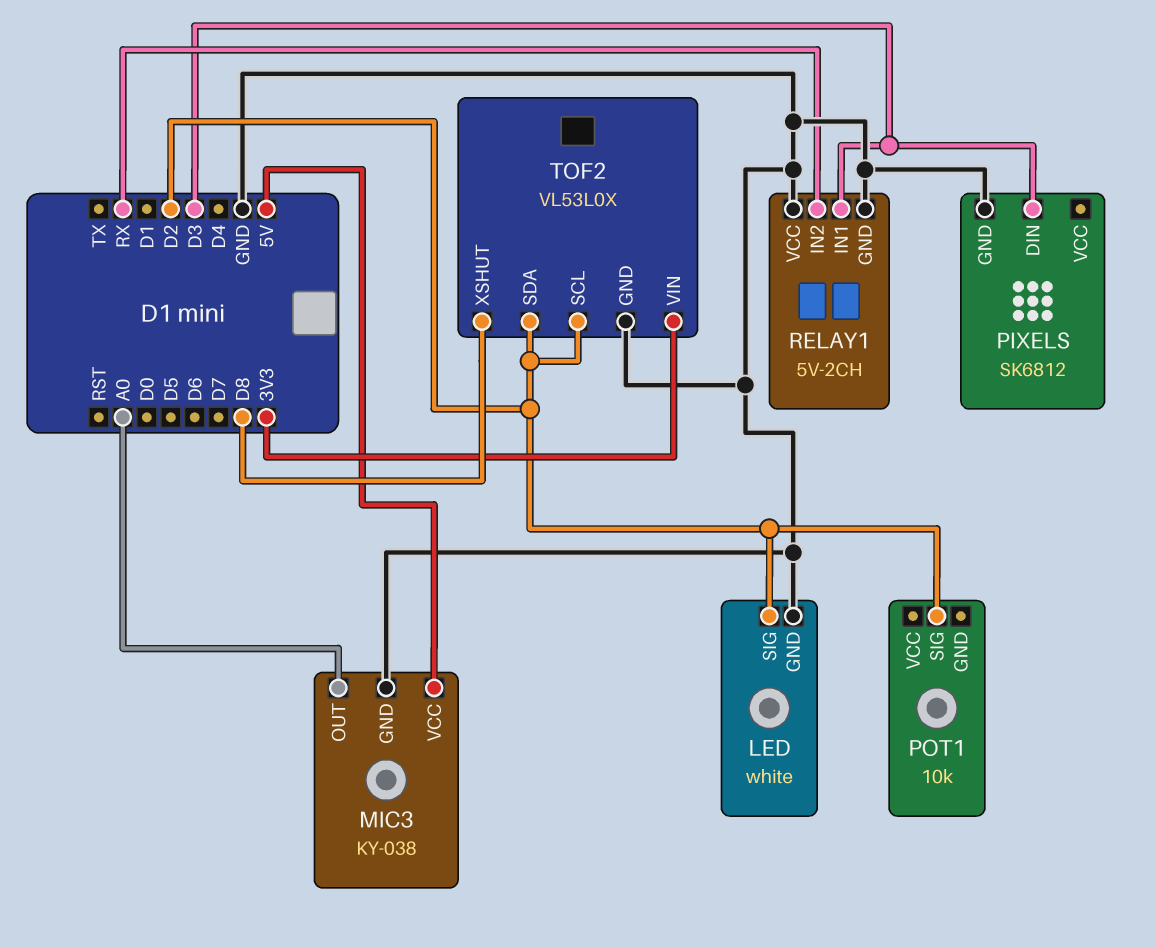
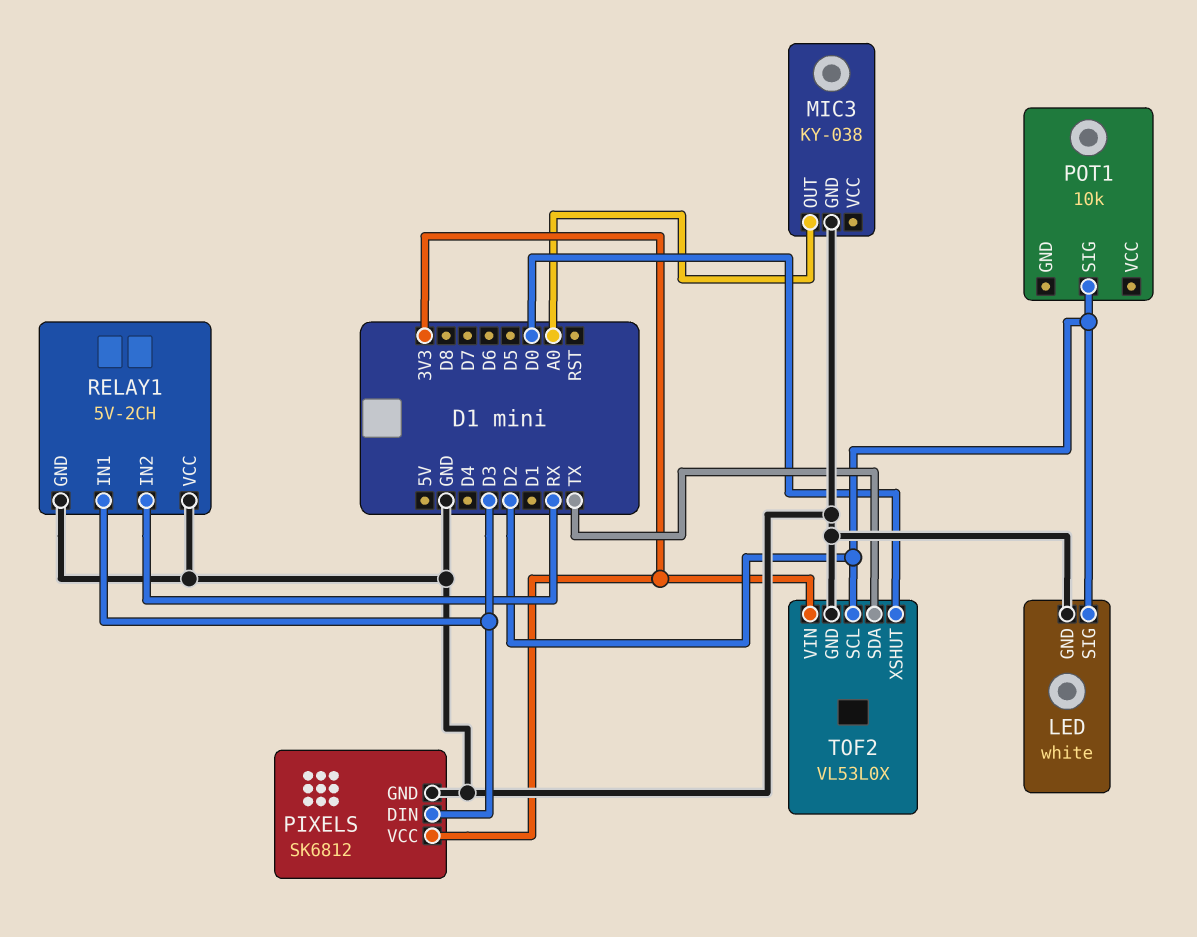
MIC3 pin VCC: 5V -> none
PIXELS pin VCC: none -> 3V3
TOF2 pin SDA: D2 -> TX
TOF2 pin XSHUT: D8 -> D0

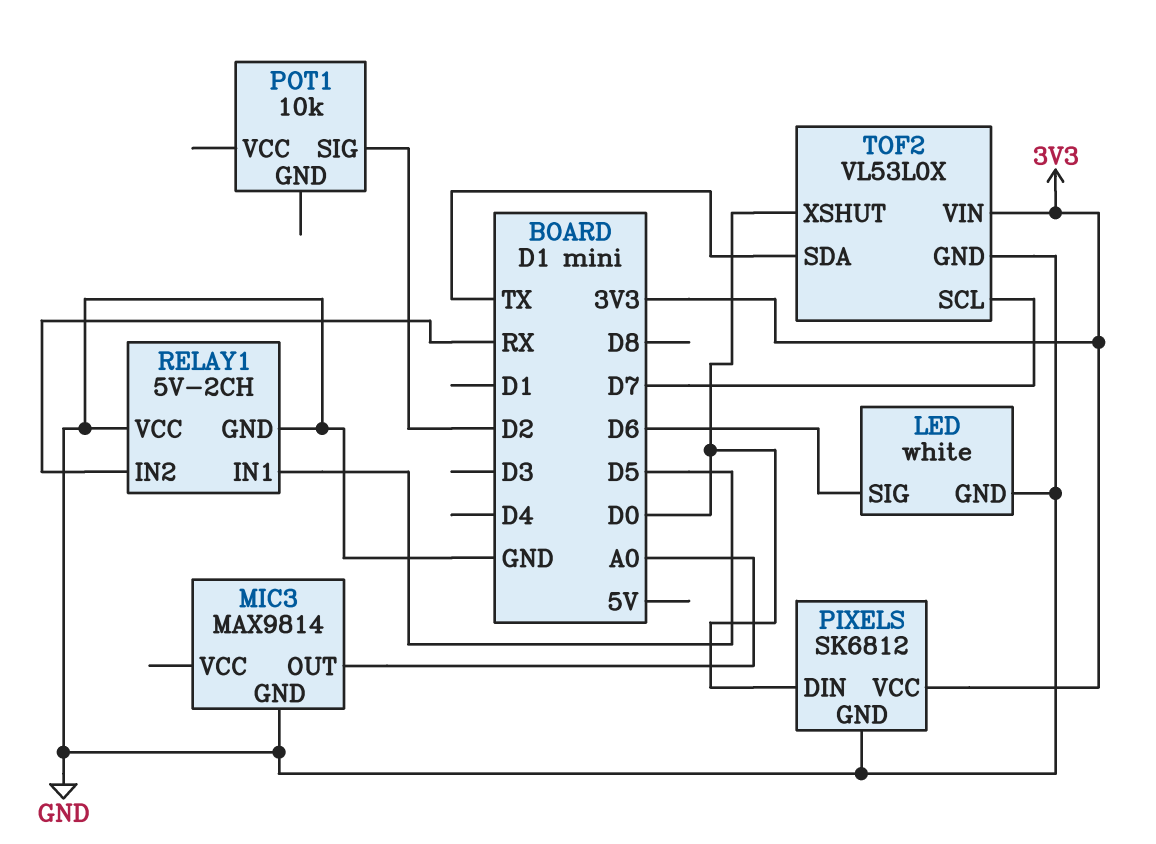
LED pin SIG: D2 -> D6
MIC3: KY-038 -> MAX9814
PIXELS pin DIN: D3 -> D0
RELAY1 pin IN1: D3 -> D5
TOF2 pin SCL: D2 -> D7

